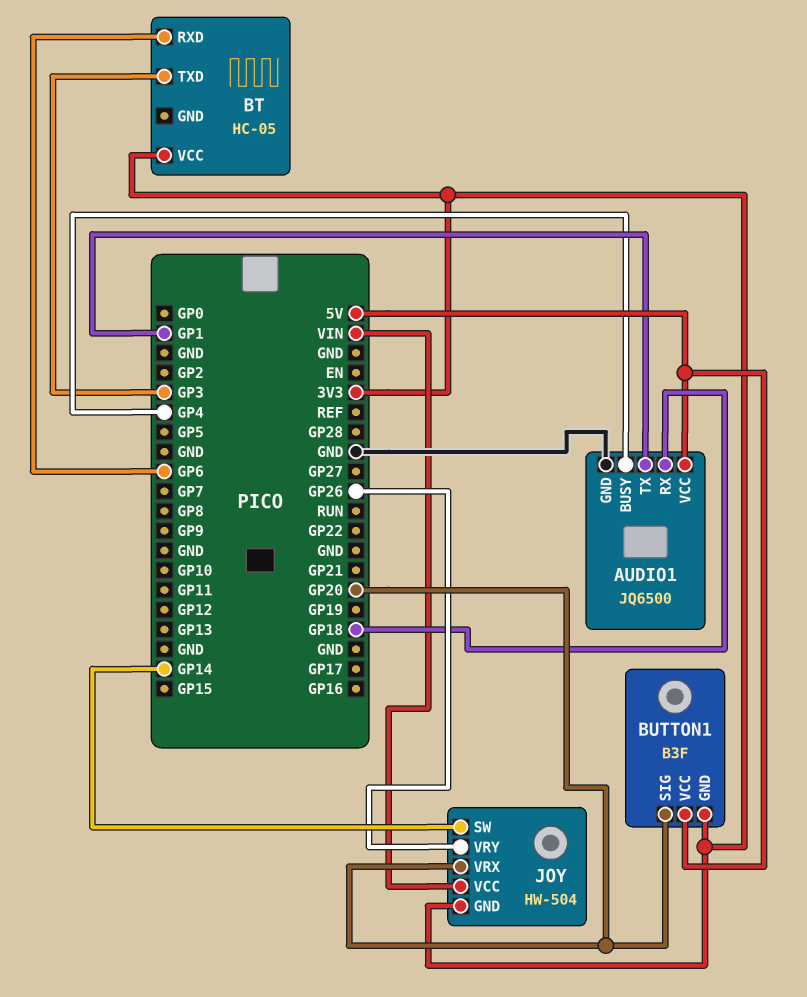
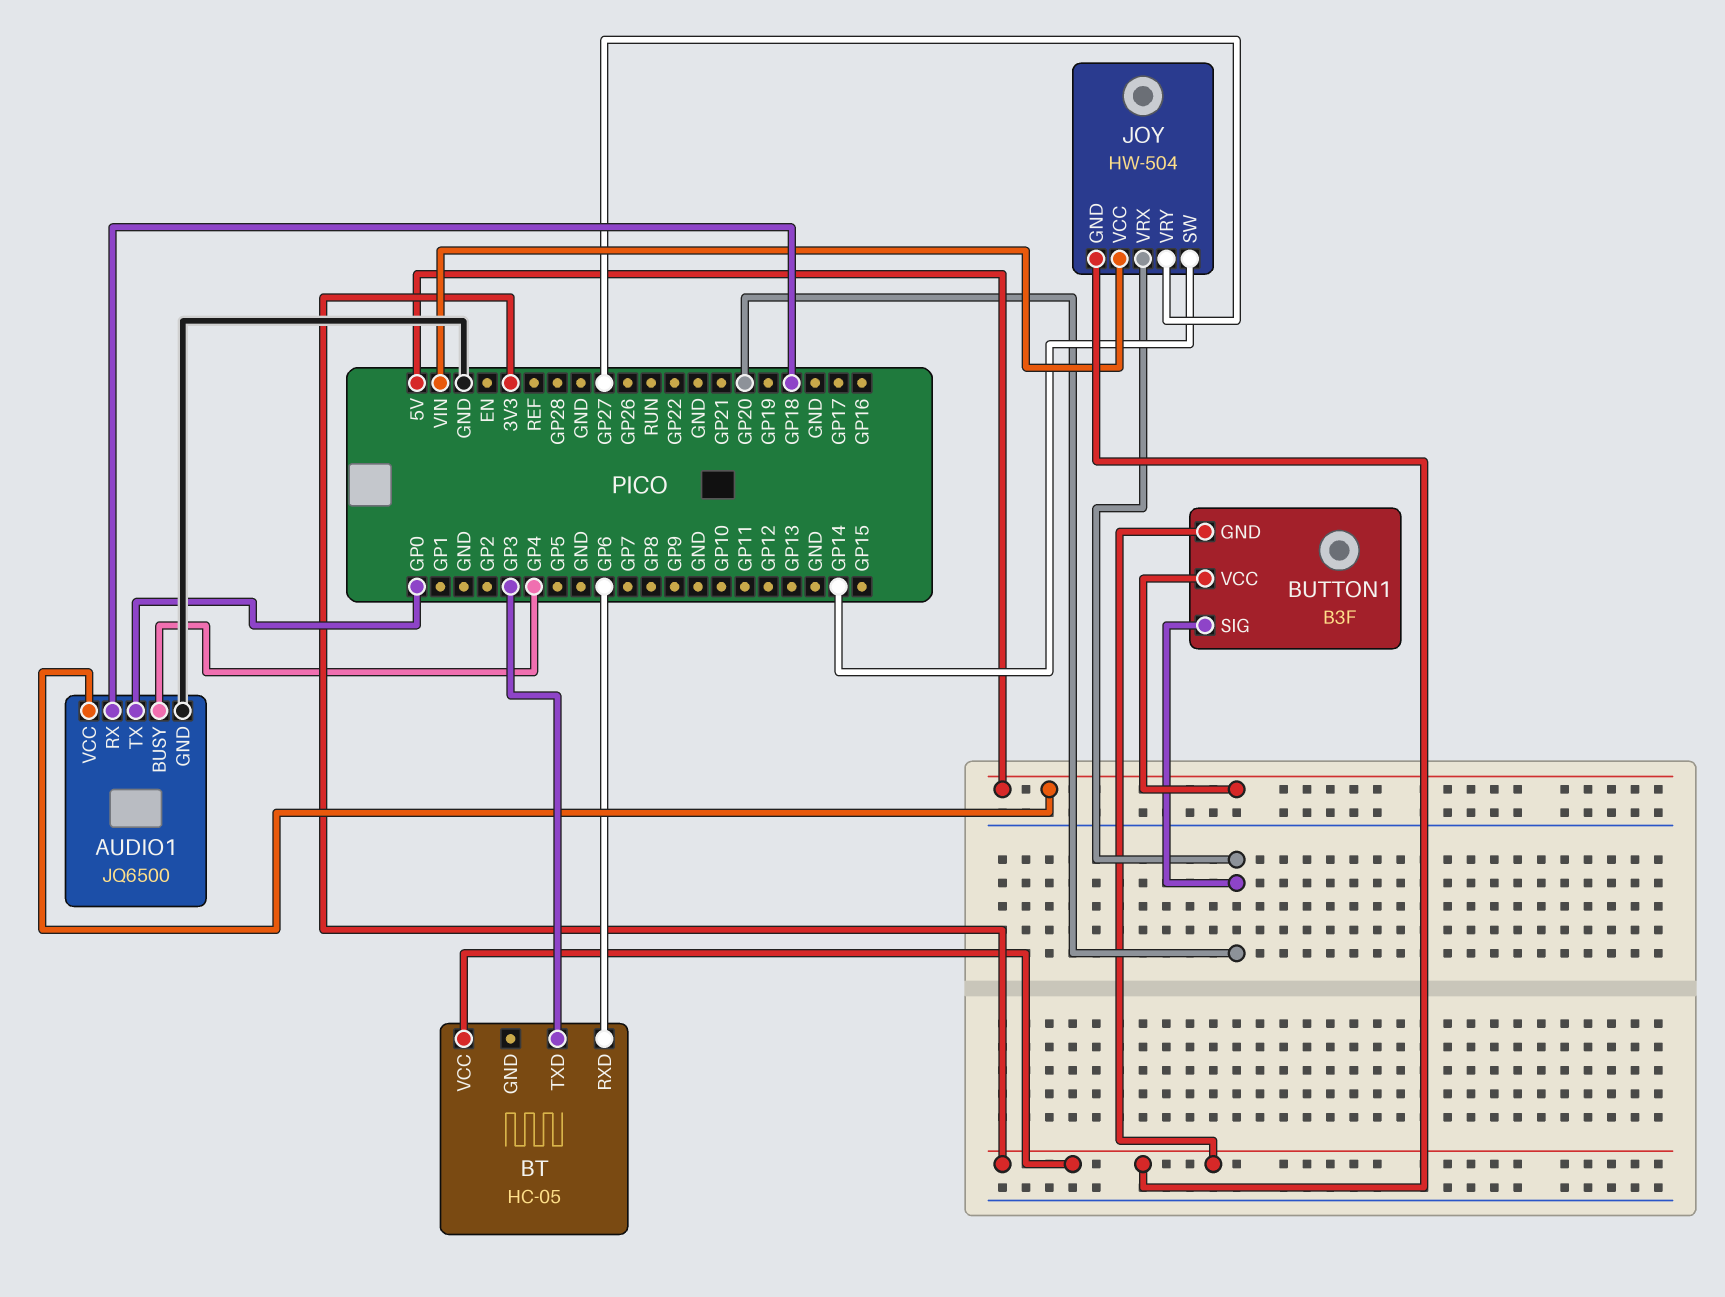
AUDIO1 pin TX: GP1 -> GP0
JOY pin VRY: GP26 -> GP27

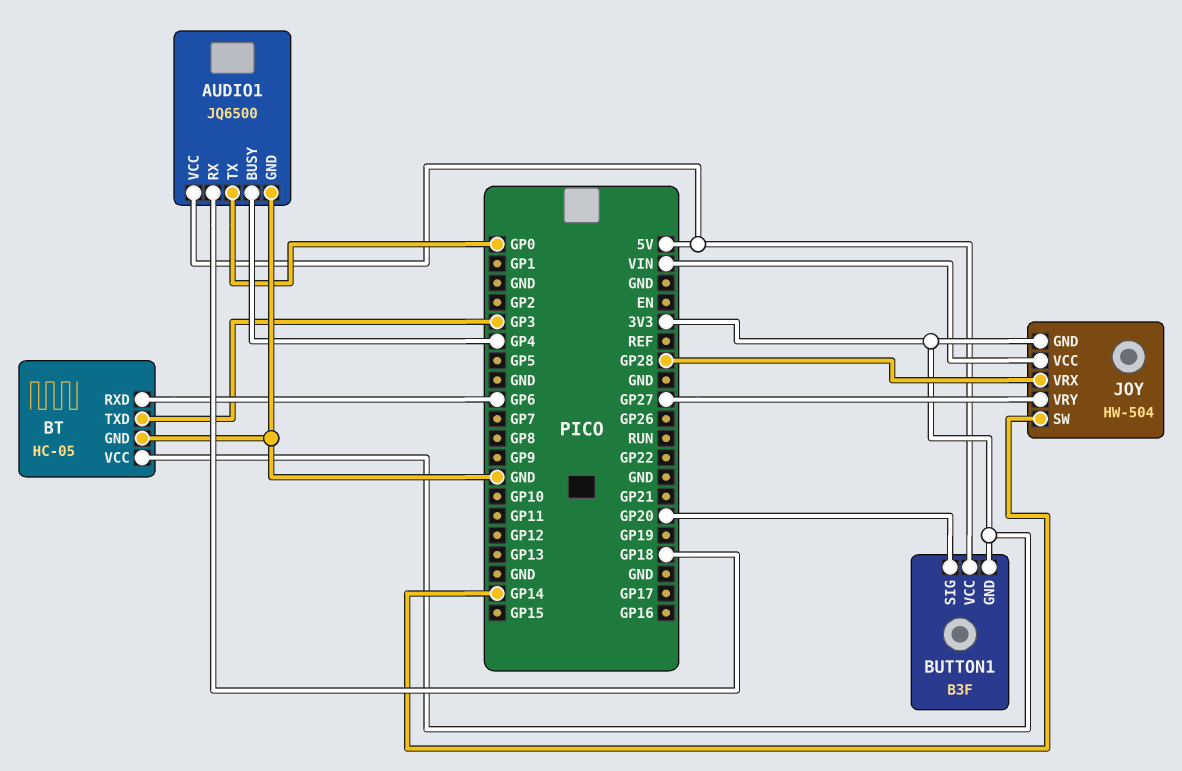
BT pin GND: none -> GND
JOY pin VRX: GP20 -> GP28

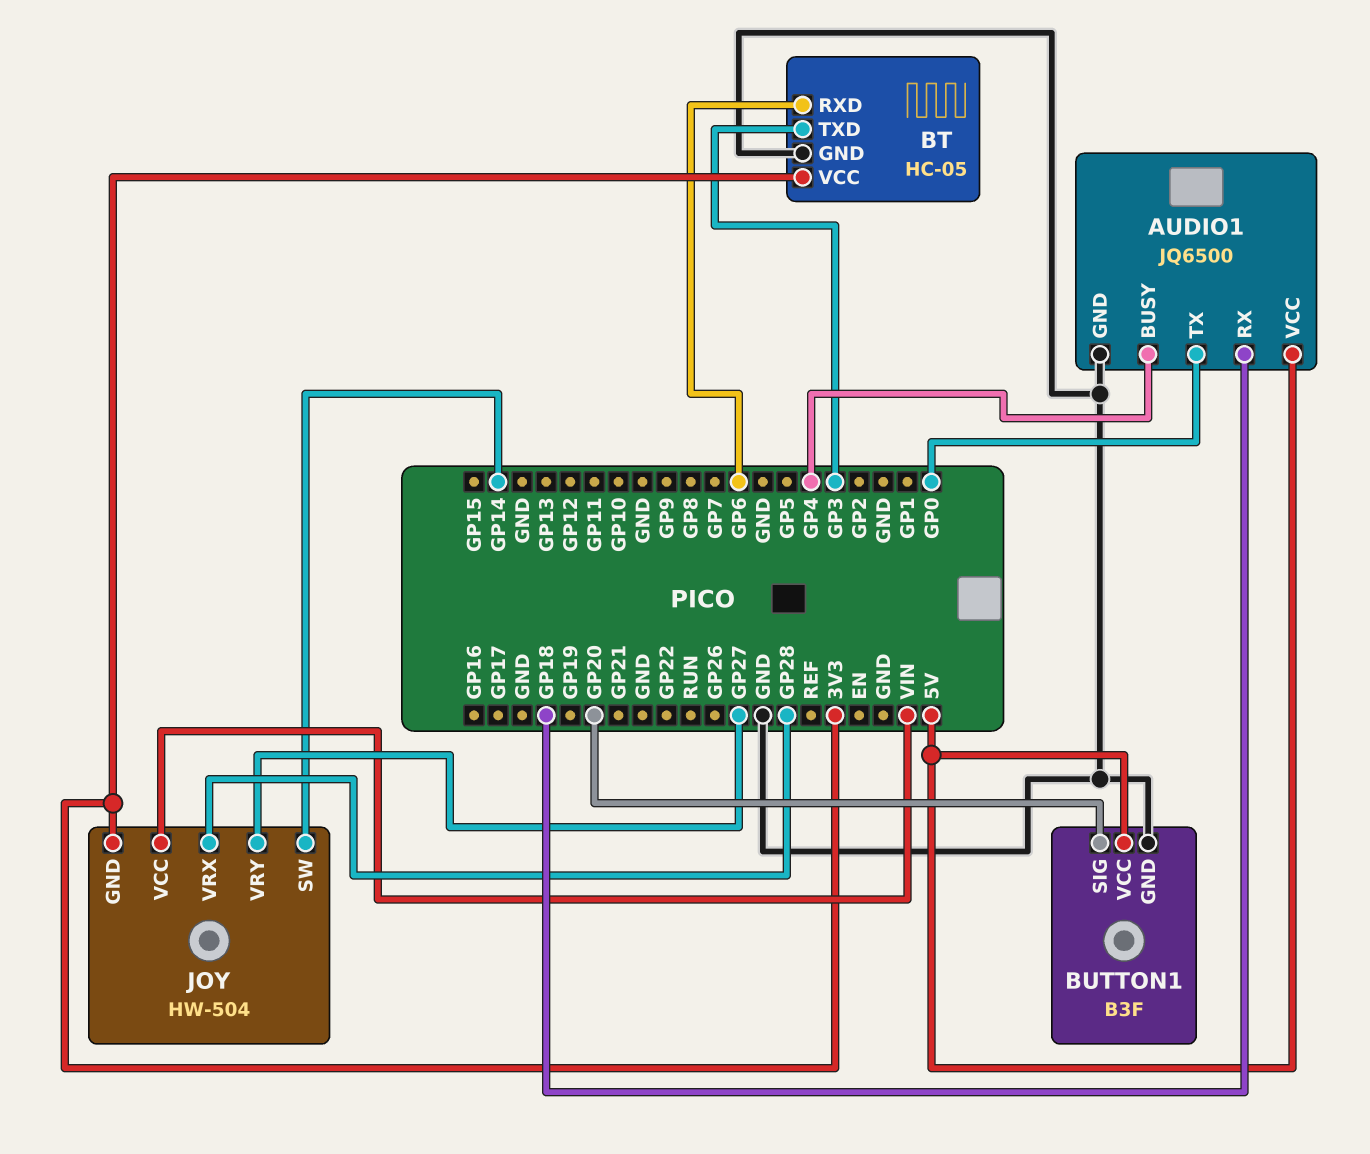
BUTTON1 pin GND: 3V3 -> GND

